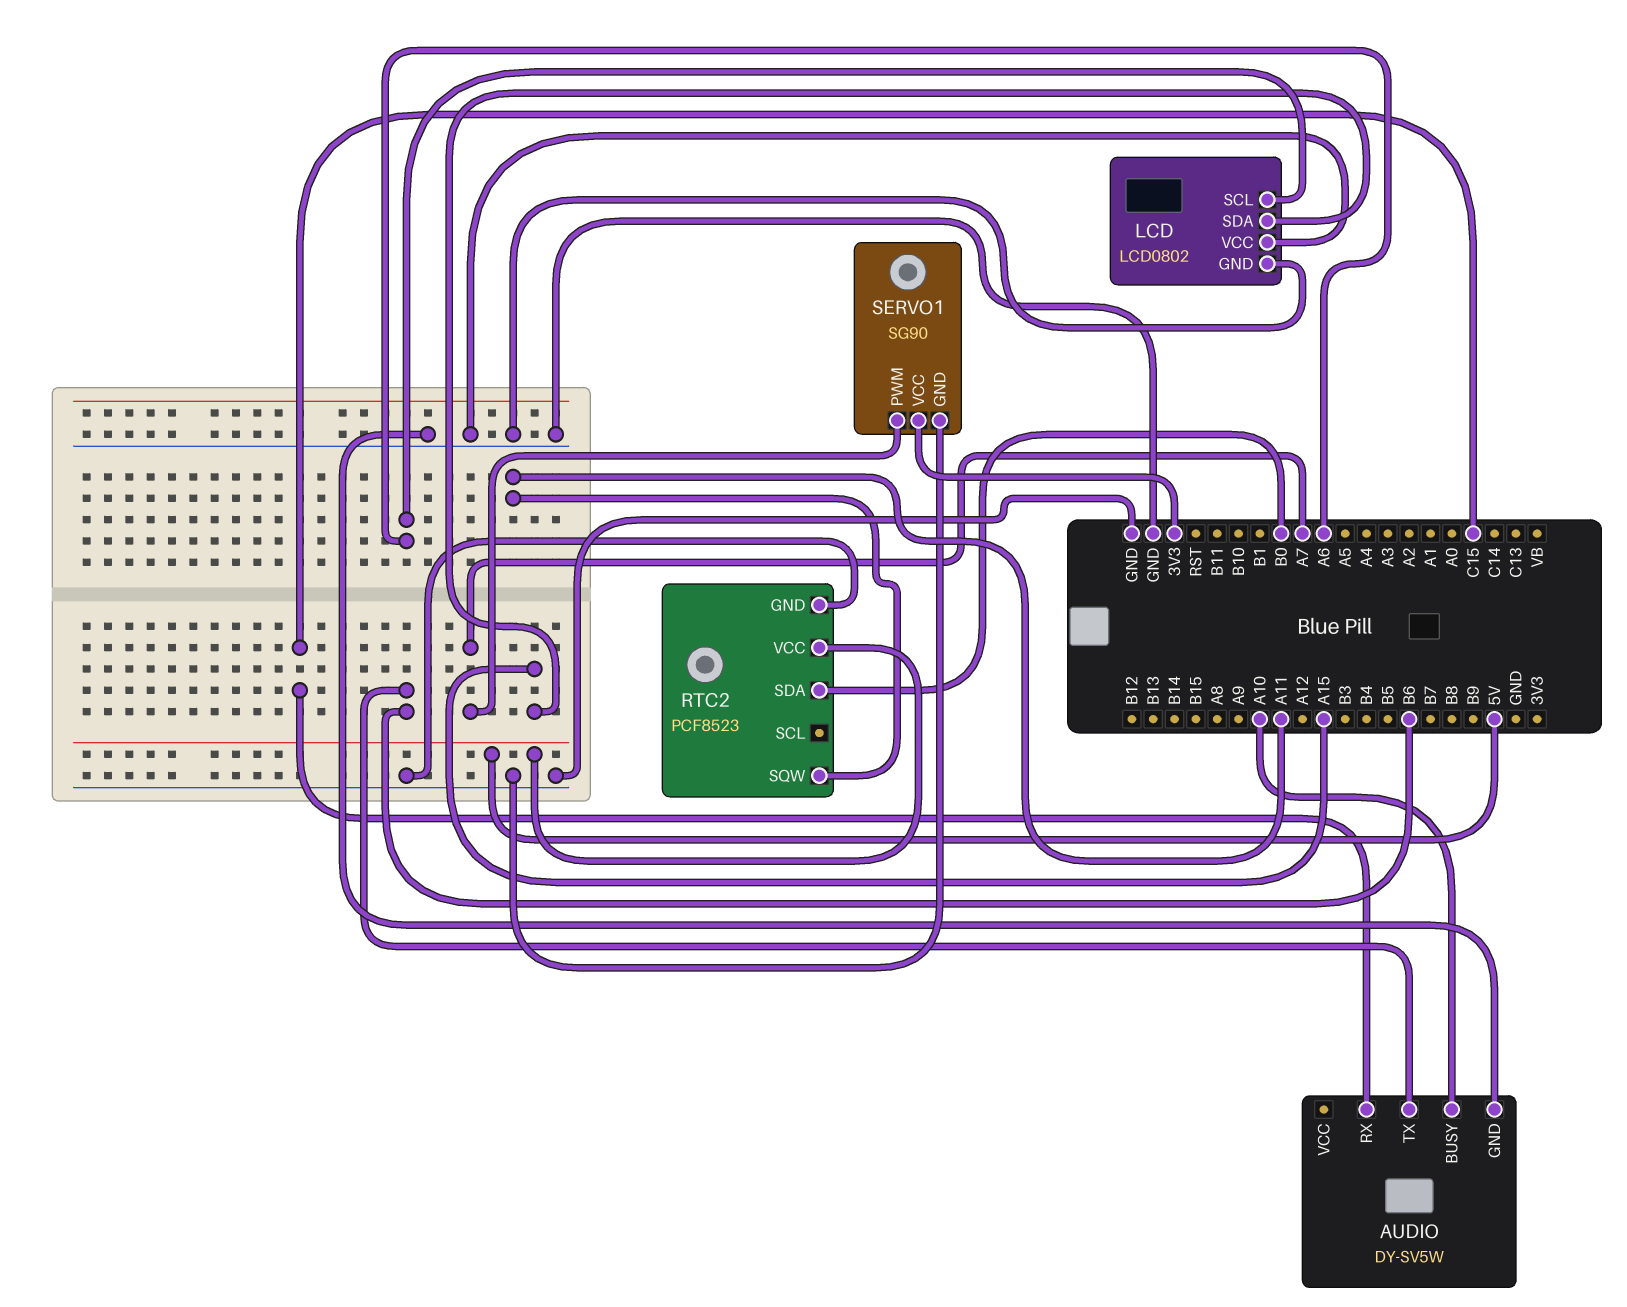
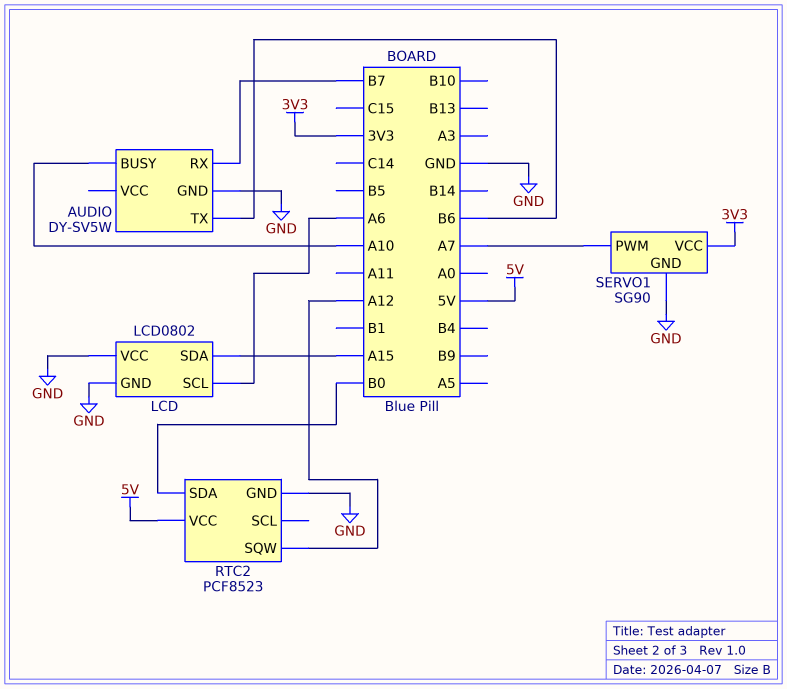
AUDIO pin RX: C15 -> B7
RTC2 pin SQW: A11 -> A12

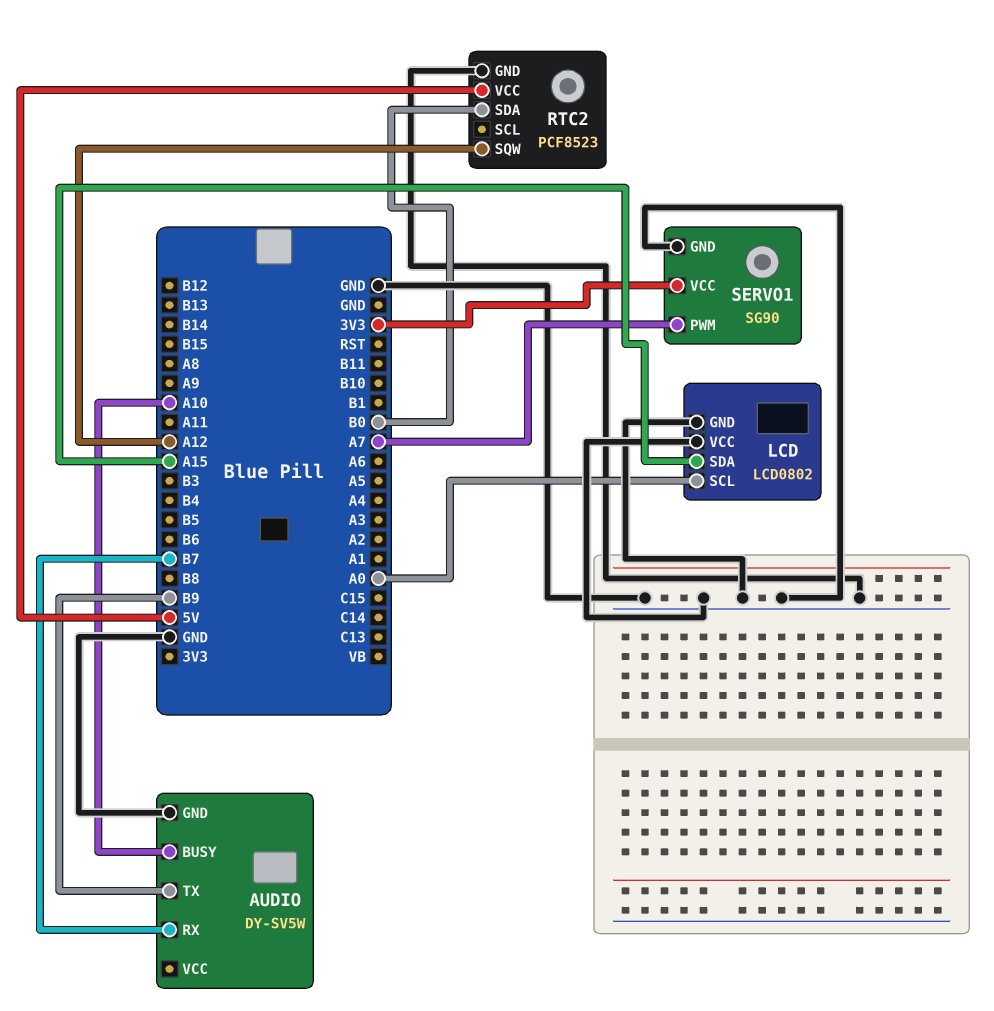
AUDIO pin TX: B6 -> B9
LCD pin SCL: A6 -> A0

